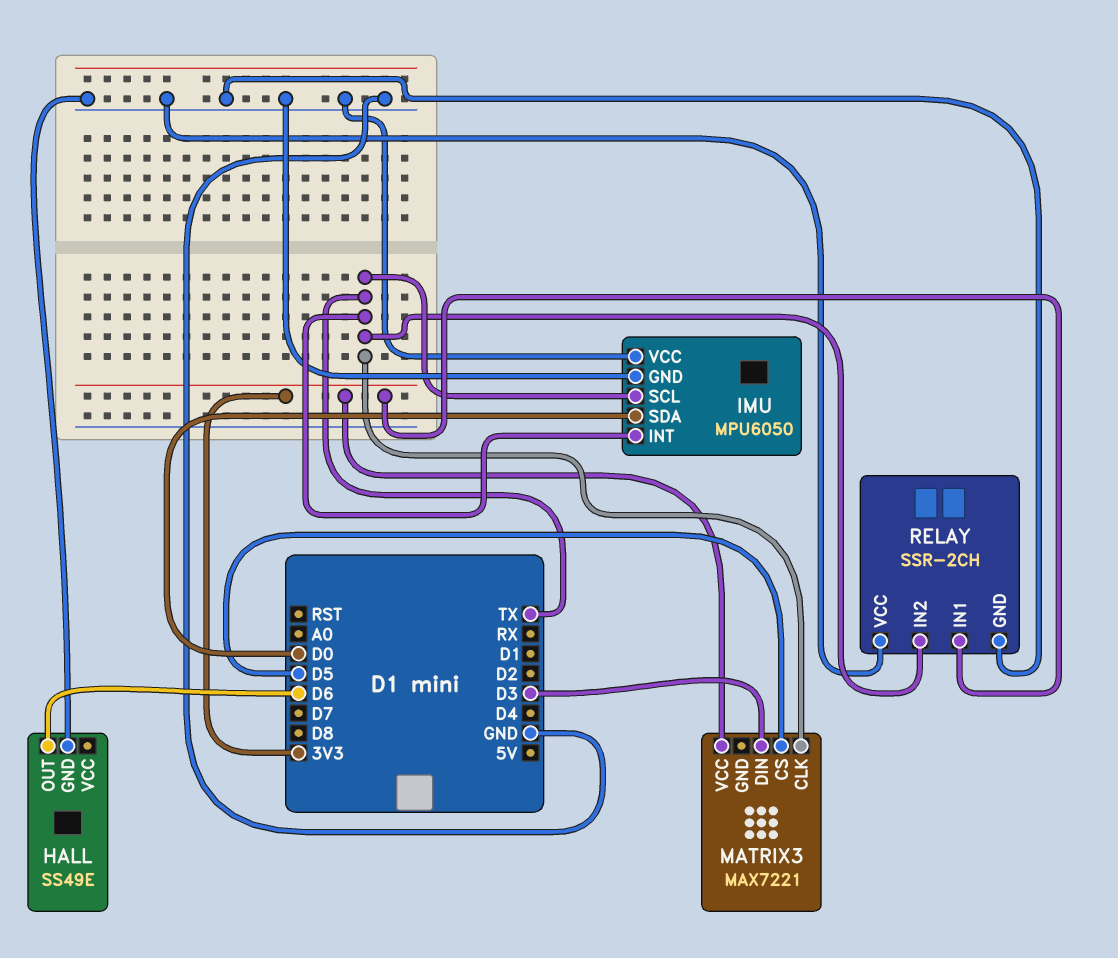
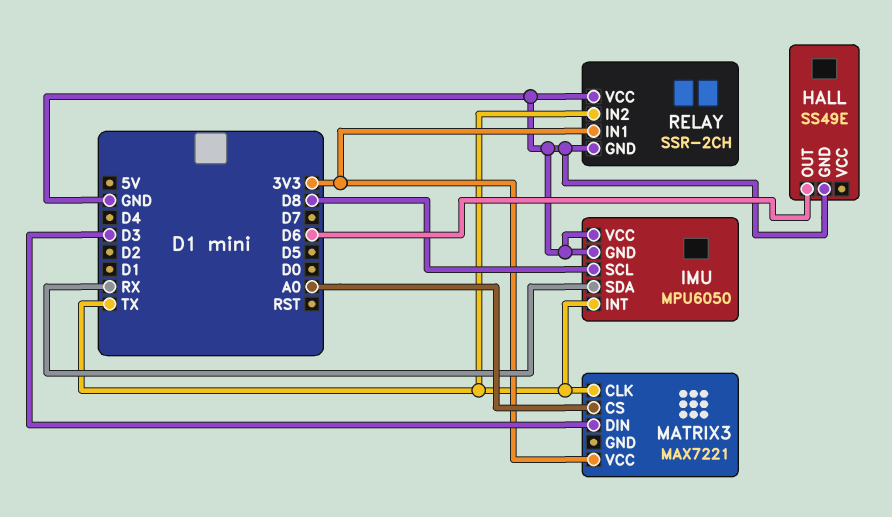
IMU pin SCL: TX -> D8
IMU pin SDA: D0 -> RX
MATRIX3 pin CS: D5 -> A0

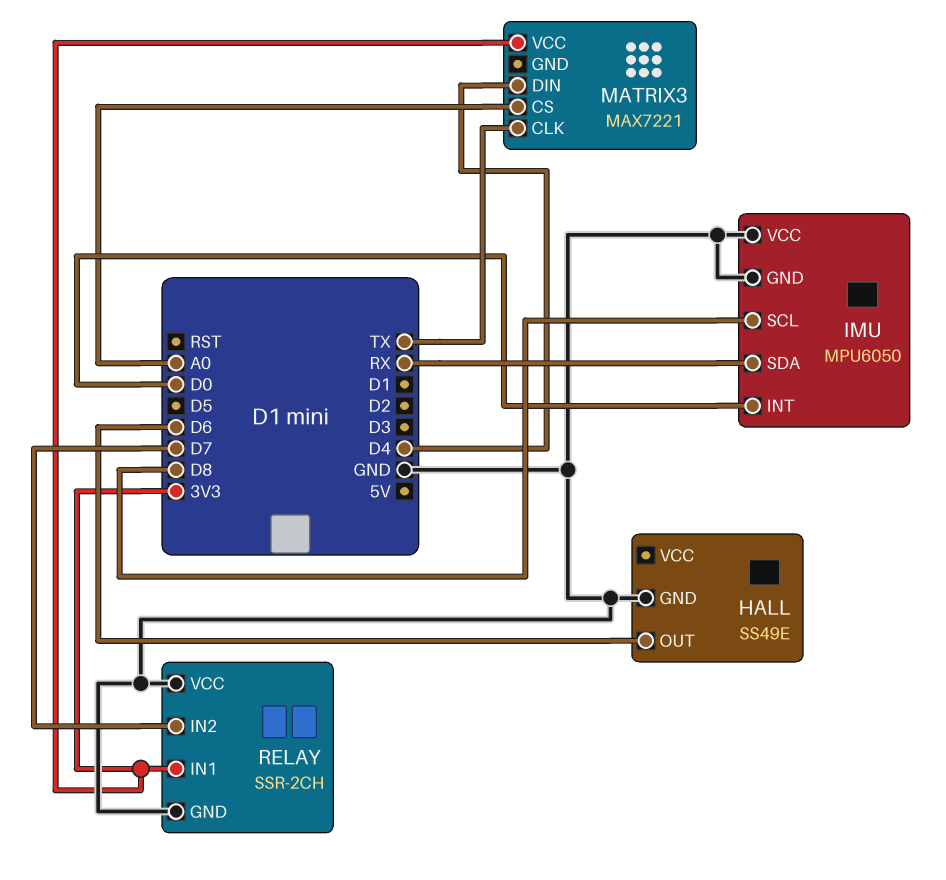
IMU pin INT: TX -> D0
MATRIX3 pin DIN: D3 -> D4
RELAY pin IN2: TX -> D7

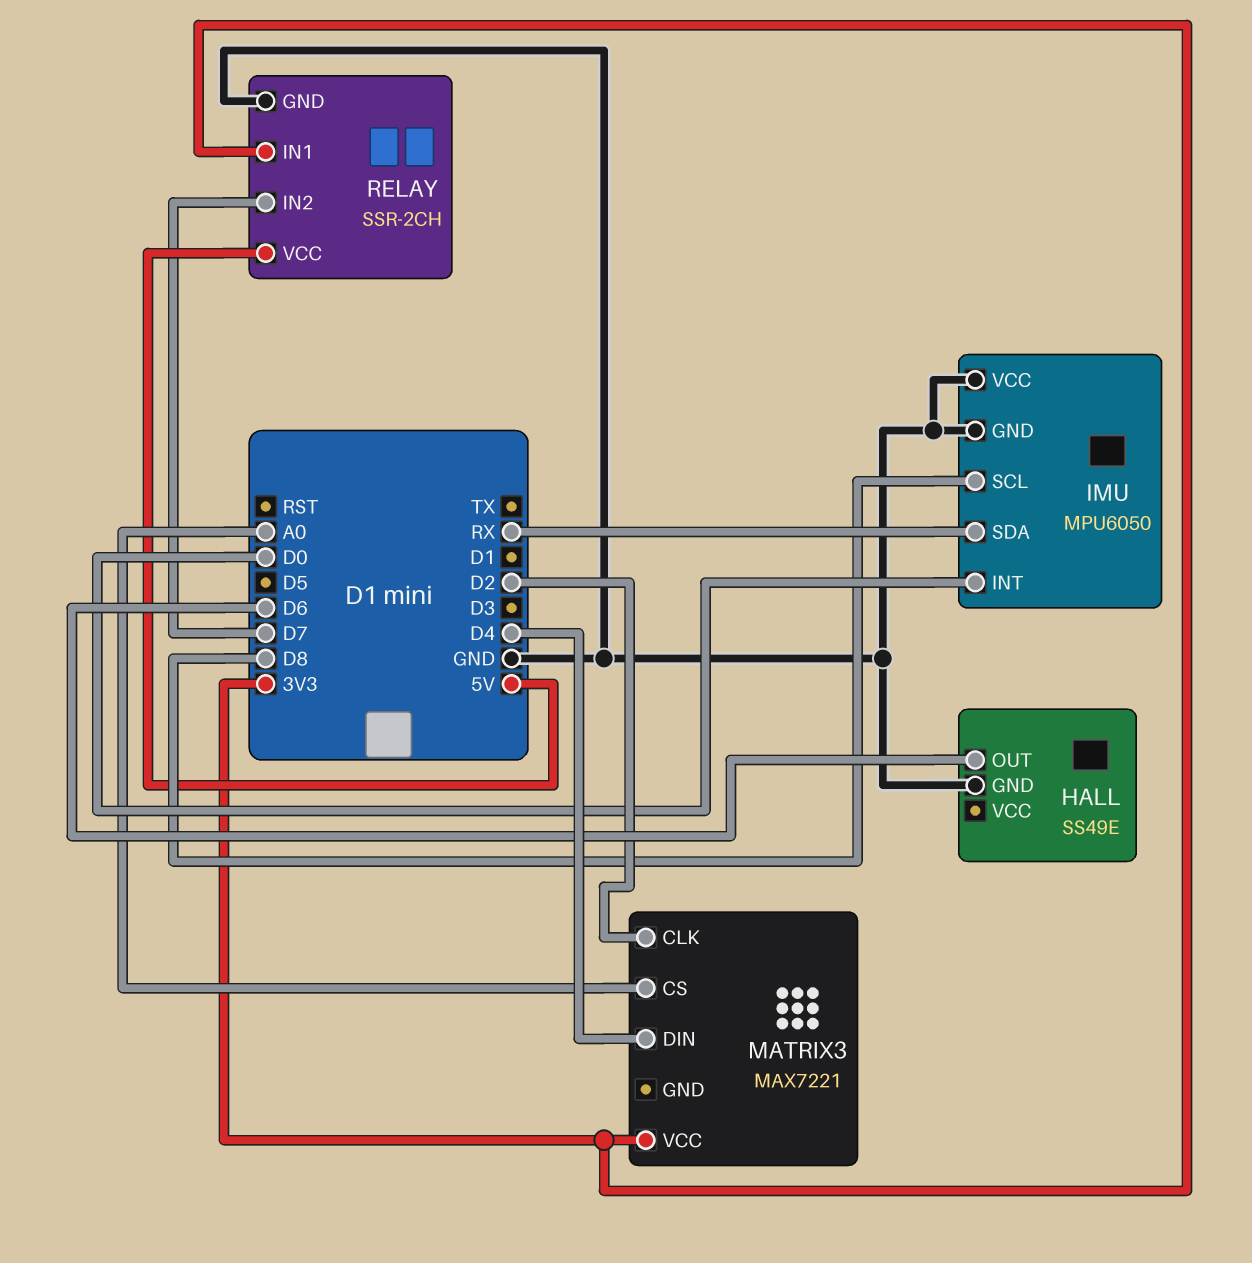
MATRIX3 pin CLK: TX -> D2
RELAY pin VCC: GND -> 5V

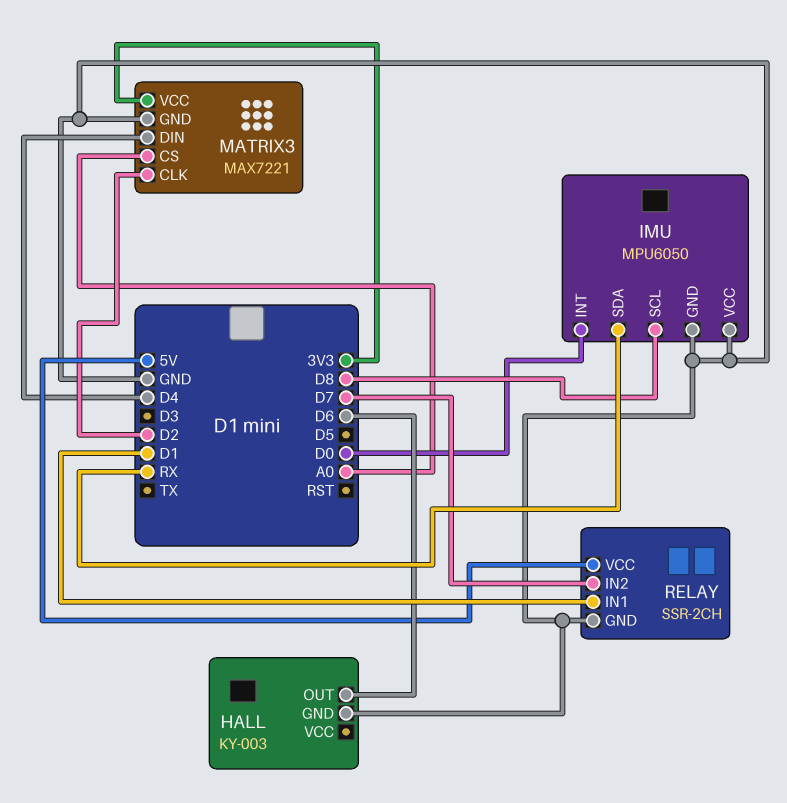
HALL: SS49E -> KY-003
MATRIX3 pin GND: none -> GND
RELAY pin IN1: 3V3 -> D1

